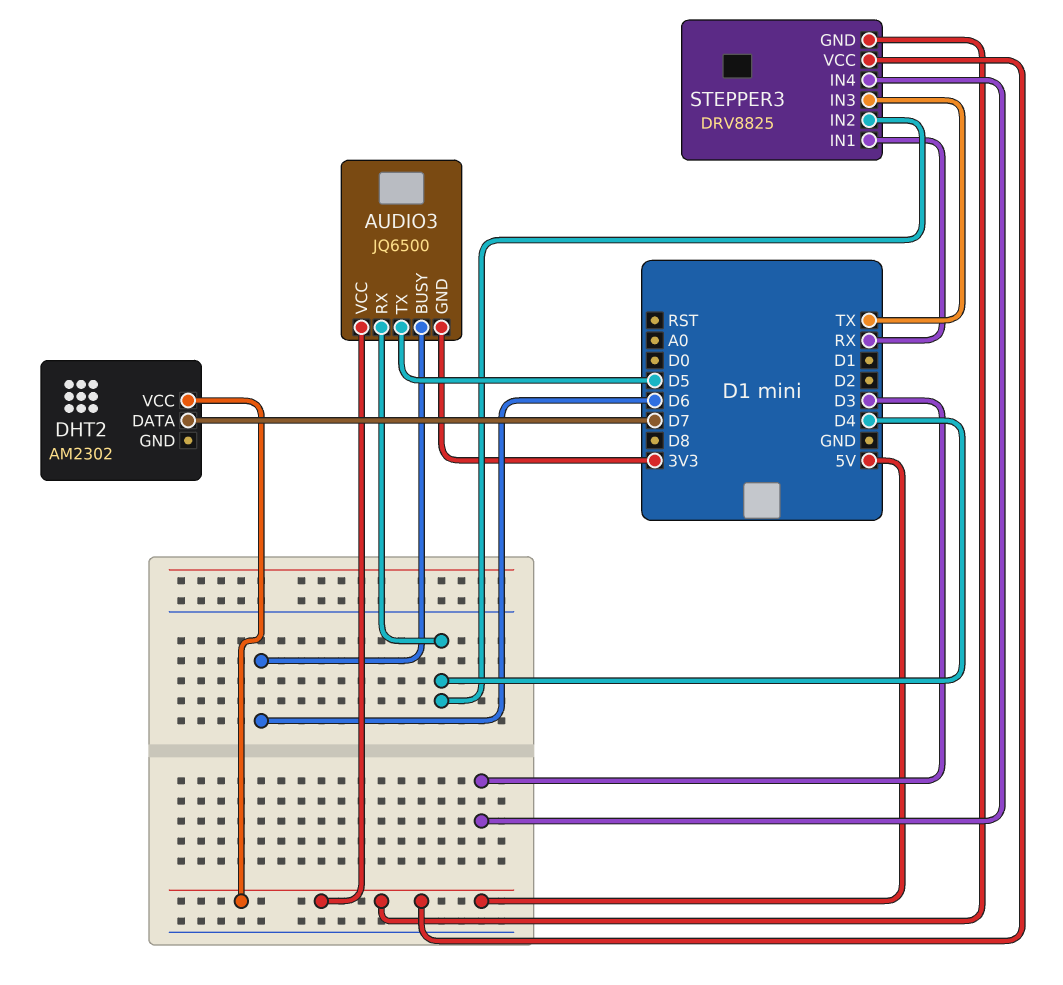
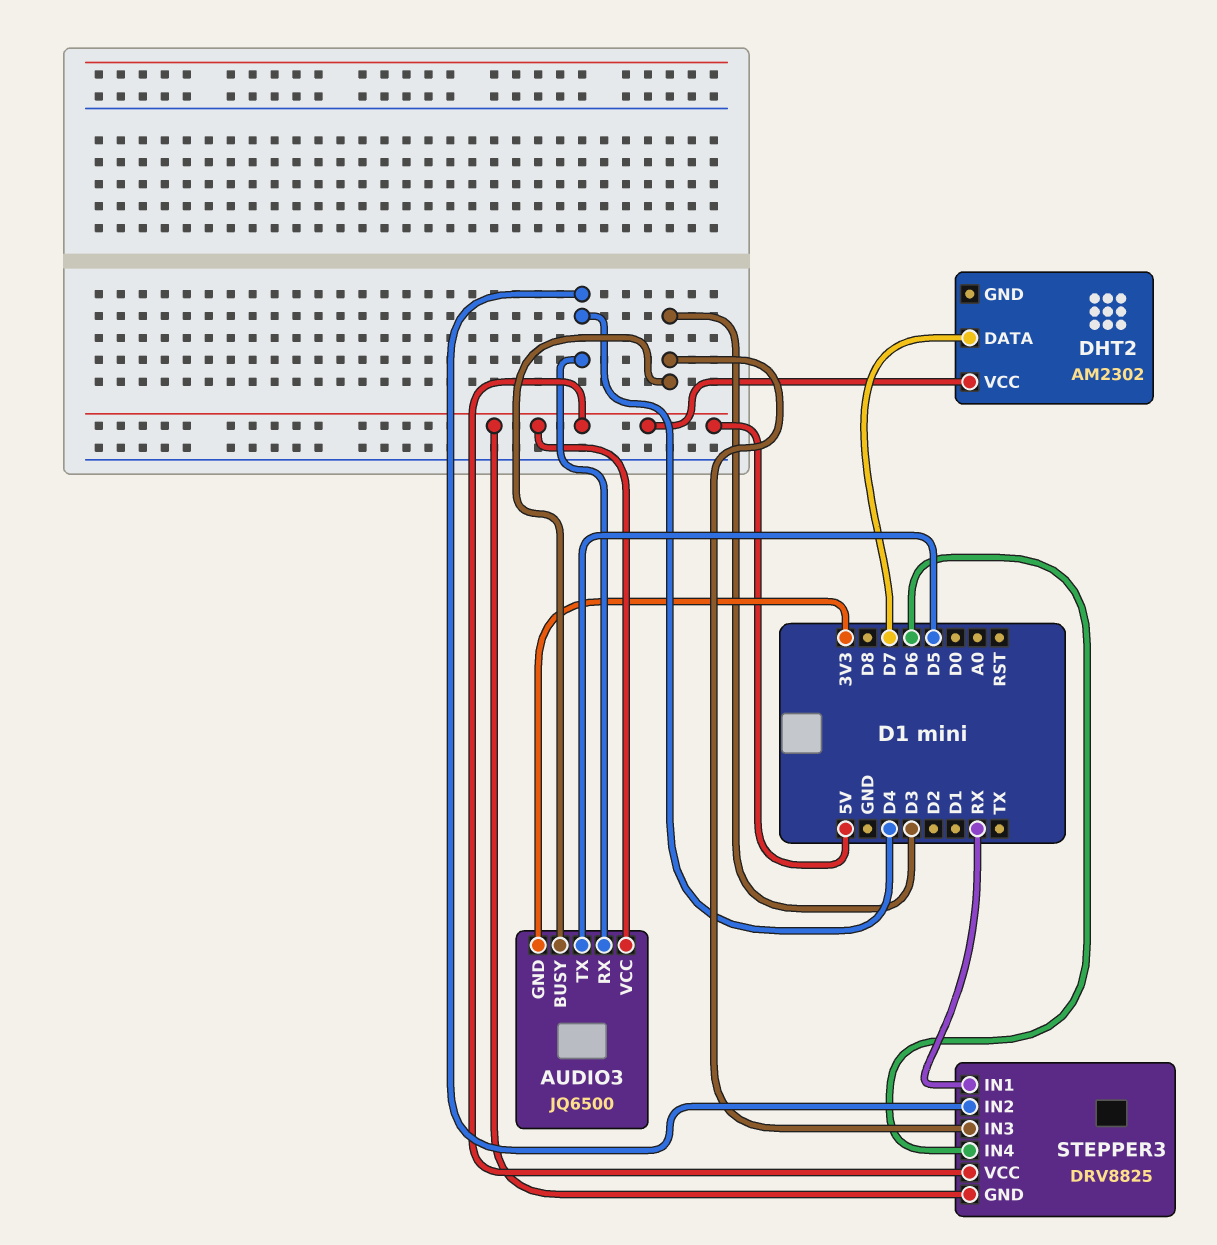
AUDIO3 pin BUSY: D6 -> D3
STEPPER3 pin IN3: TX -> D3
STEPPER3 pin IN4: D3 -> D6

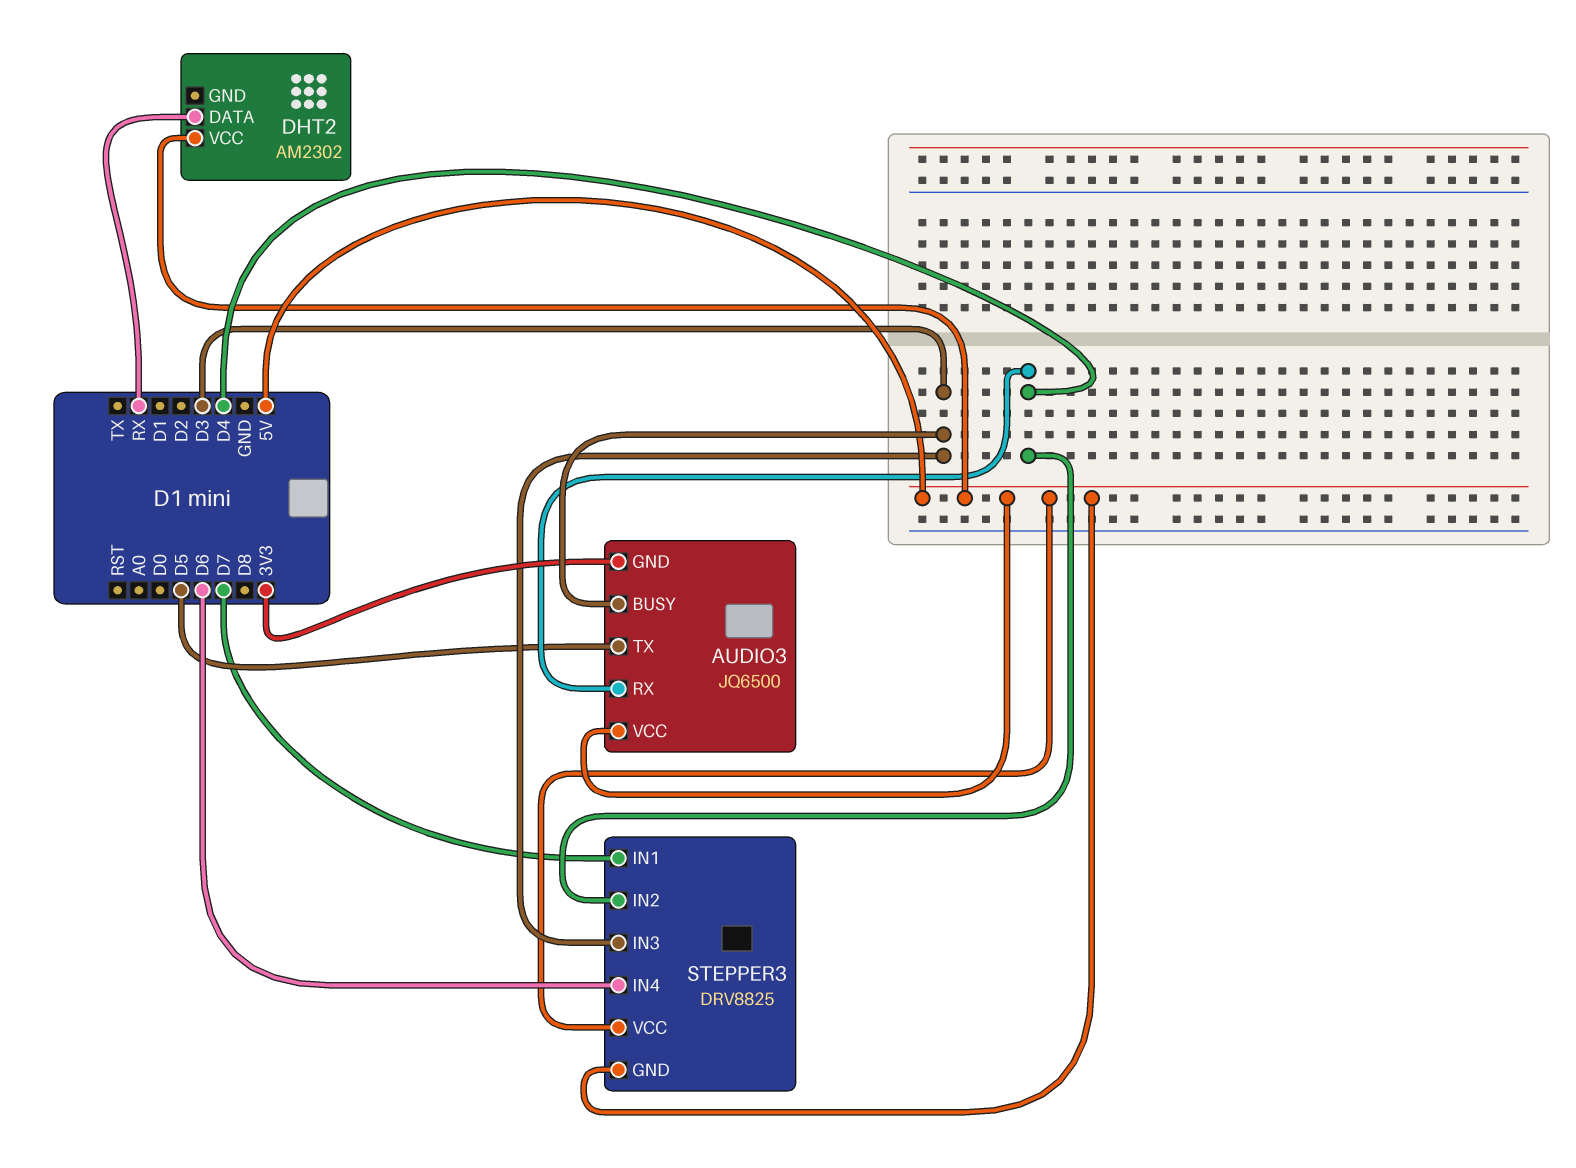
DHT2 pin DATA: D7 -> RX
STEPPER3 pin IN1: RX -> D7

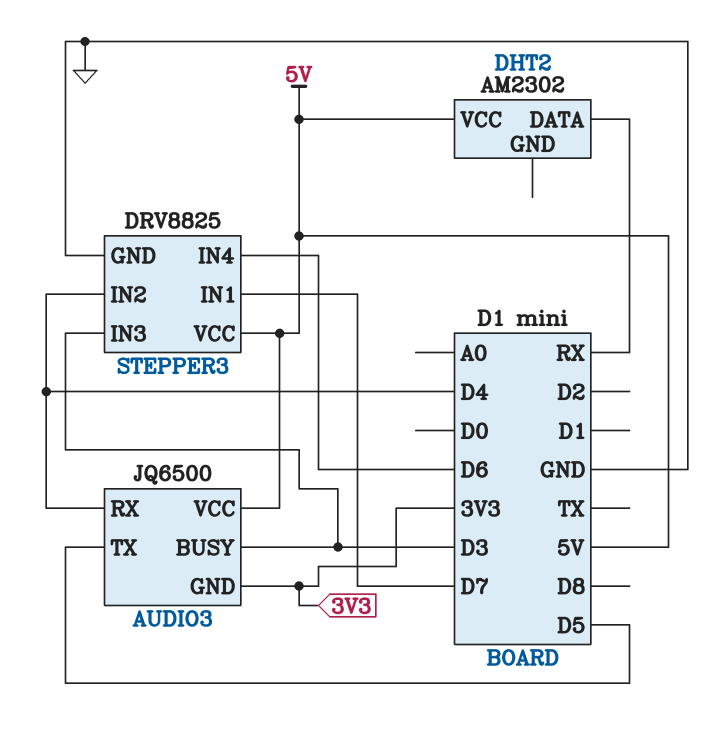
STEPPER3 pin GND: 5V -> GND

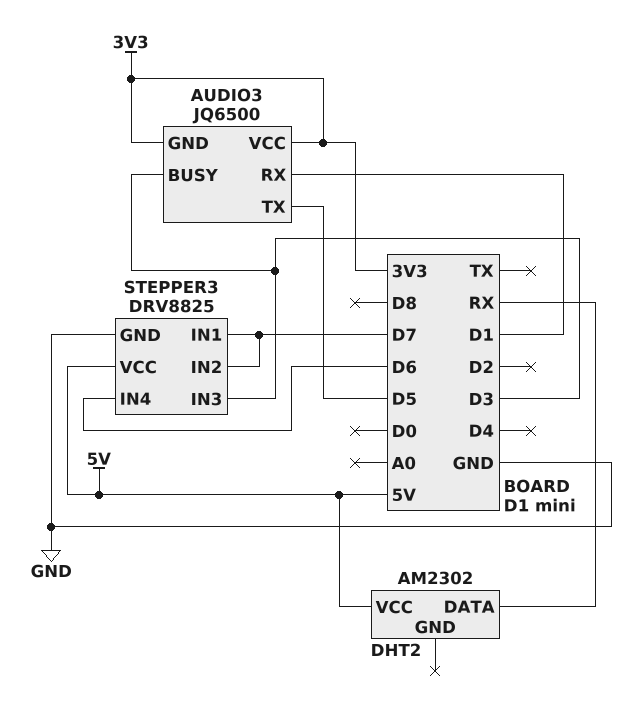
AUDIO3 pin RX: D4 -> D1
AUDIO3 pin VCC: 5V -> 3V3
STEPPER3 pin IN2: D4 -> D7

